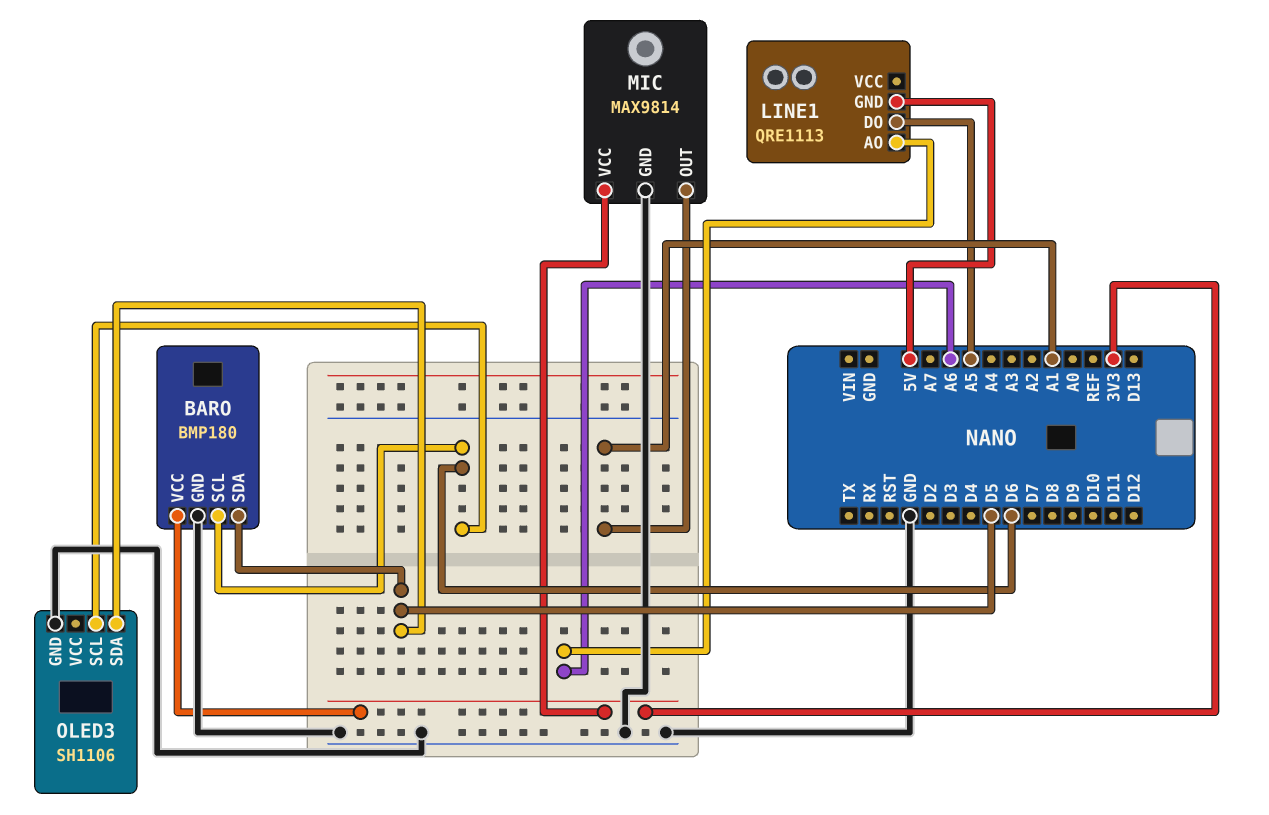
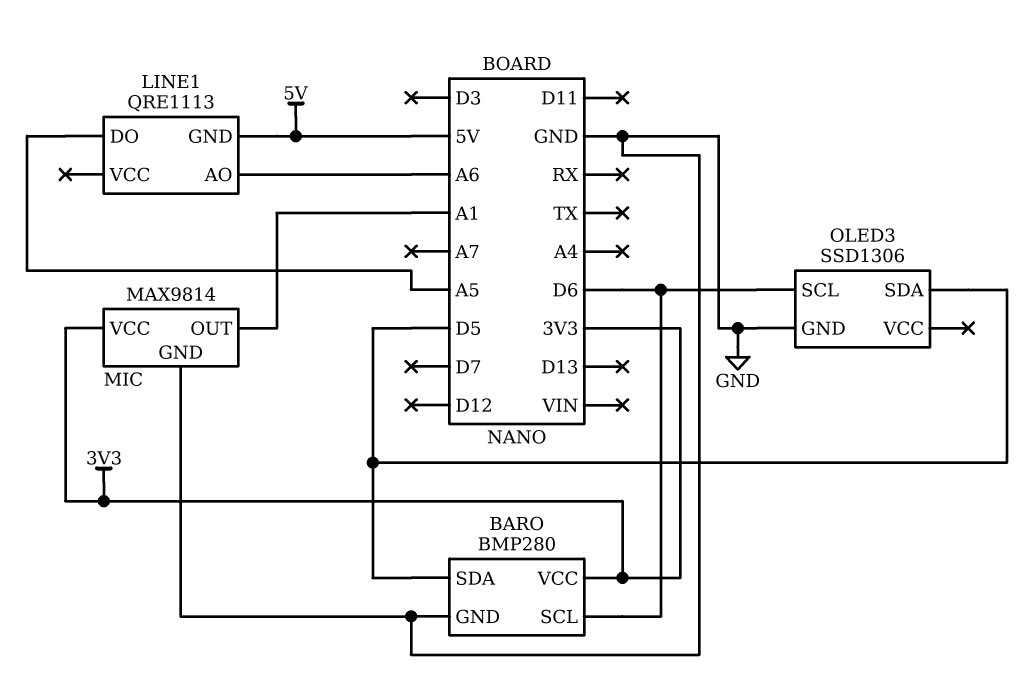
BARO: BMP180 -> BMP280
OLED3: SH1106 -> SSD1306

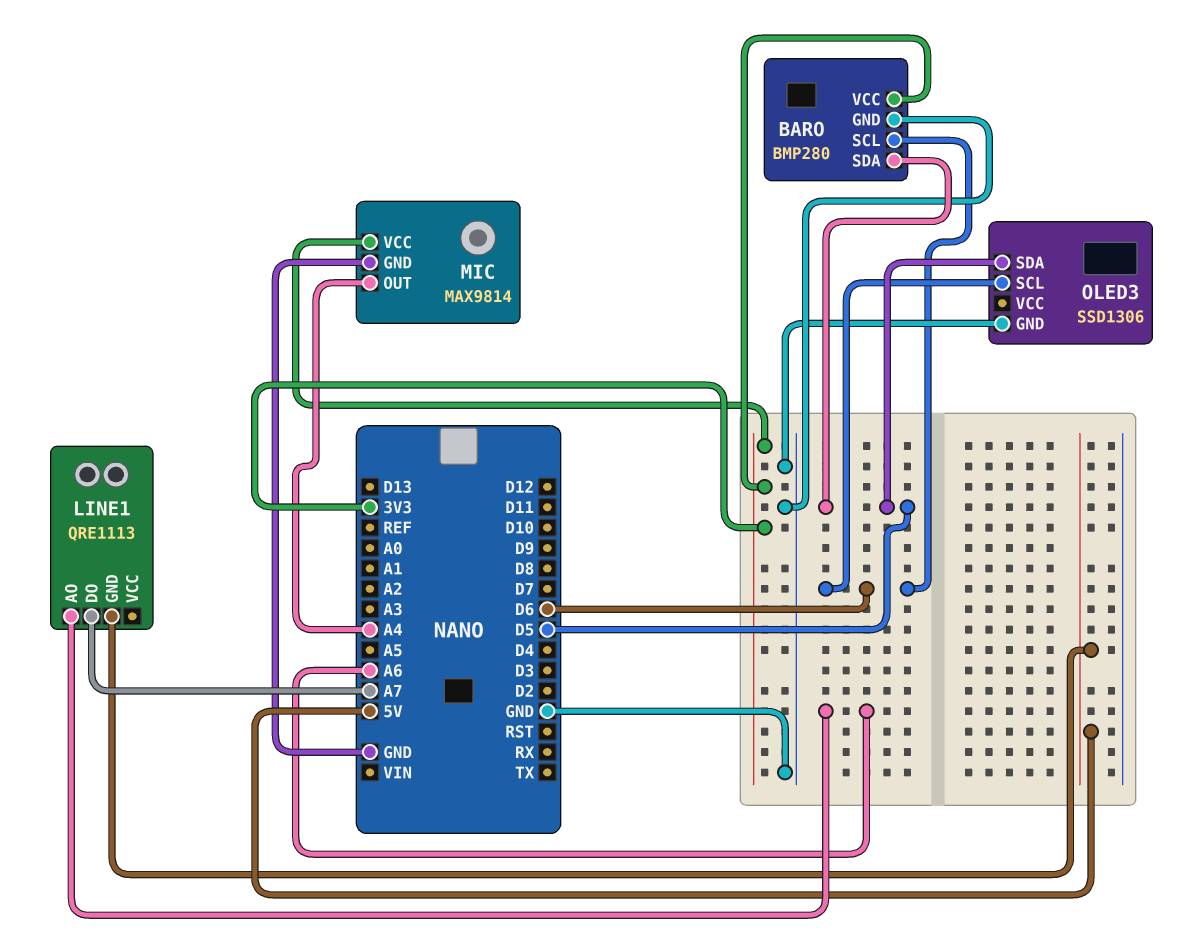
LINE1 pin DO: A5 -> A7
MIC pin OUT: A1 -> A4

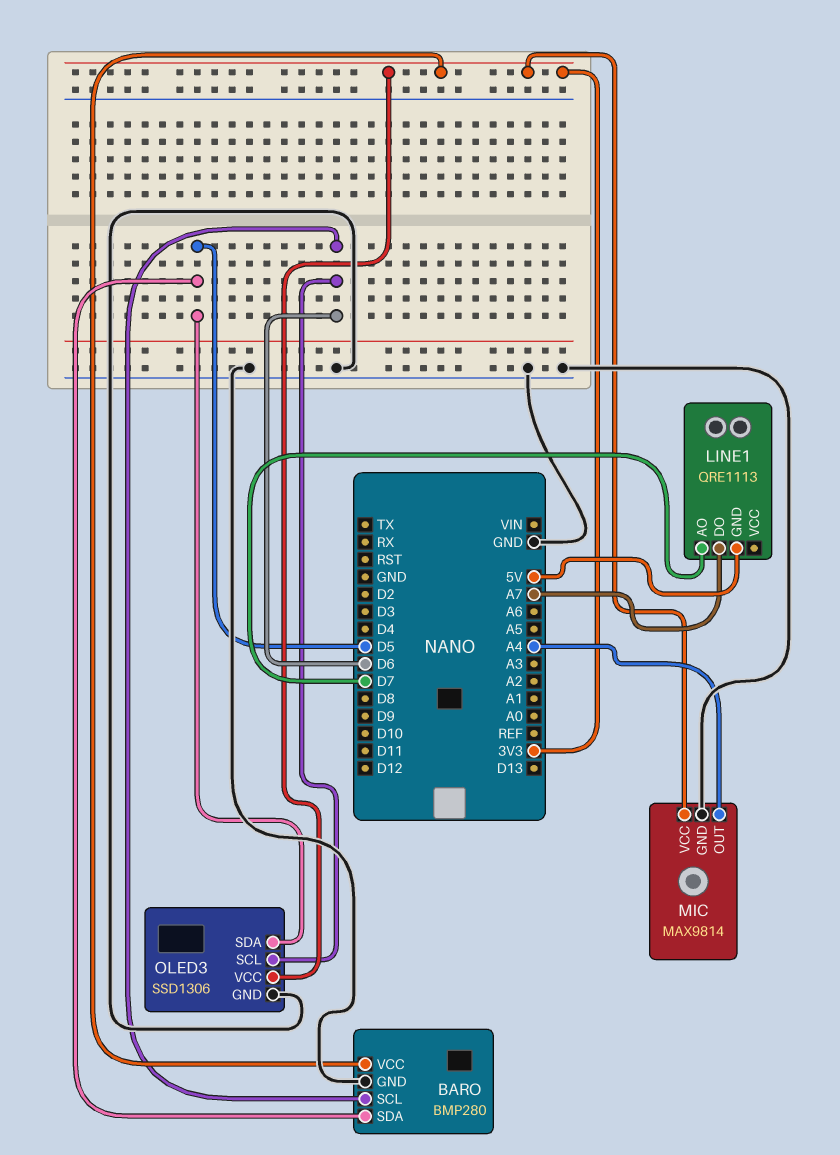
LINE1 pin AO: A6 -> D7
OLED3 pin VCC: none -> 3V3

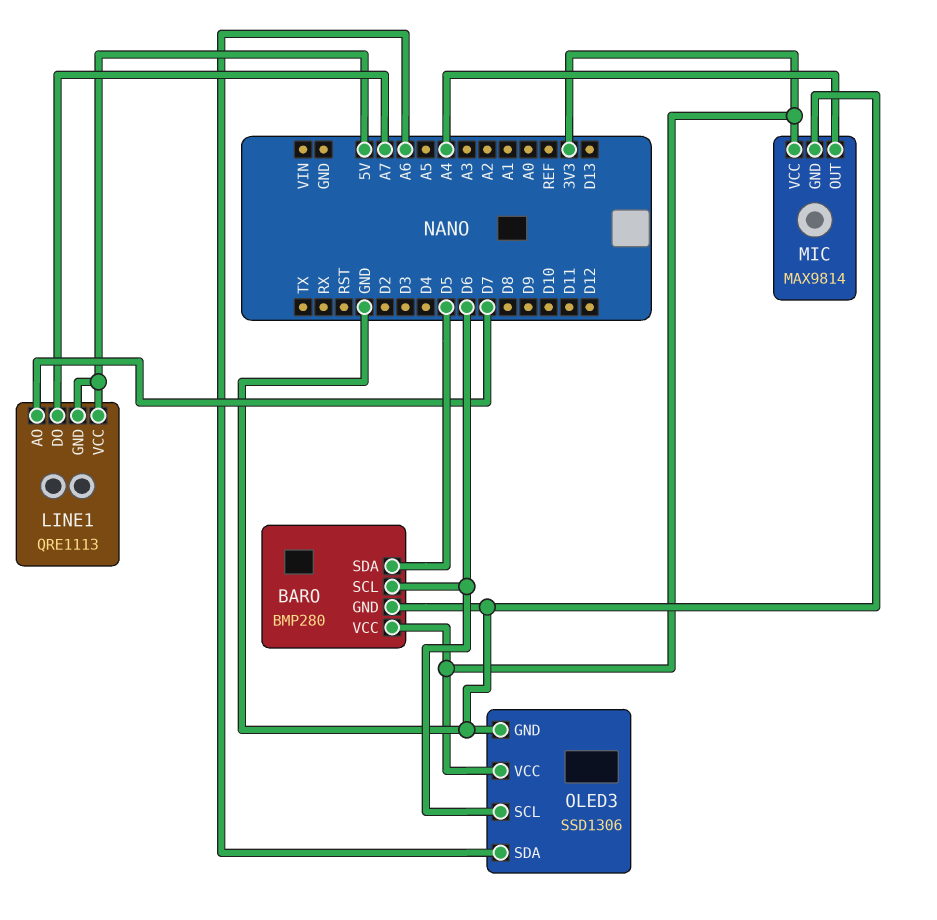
LINE1 pin VCC: none -> 5V
OLED3 pin SDA: D5 -> A6

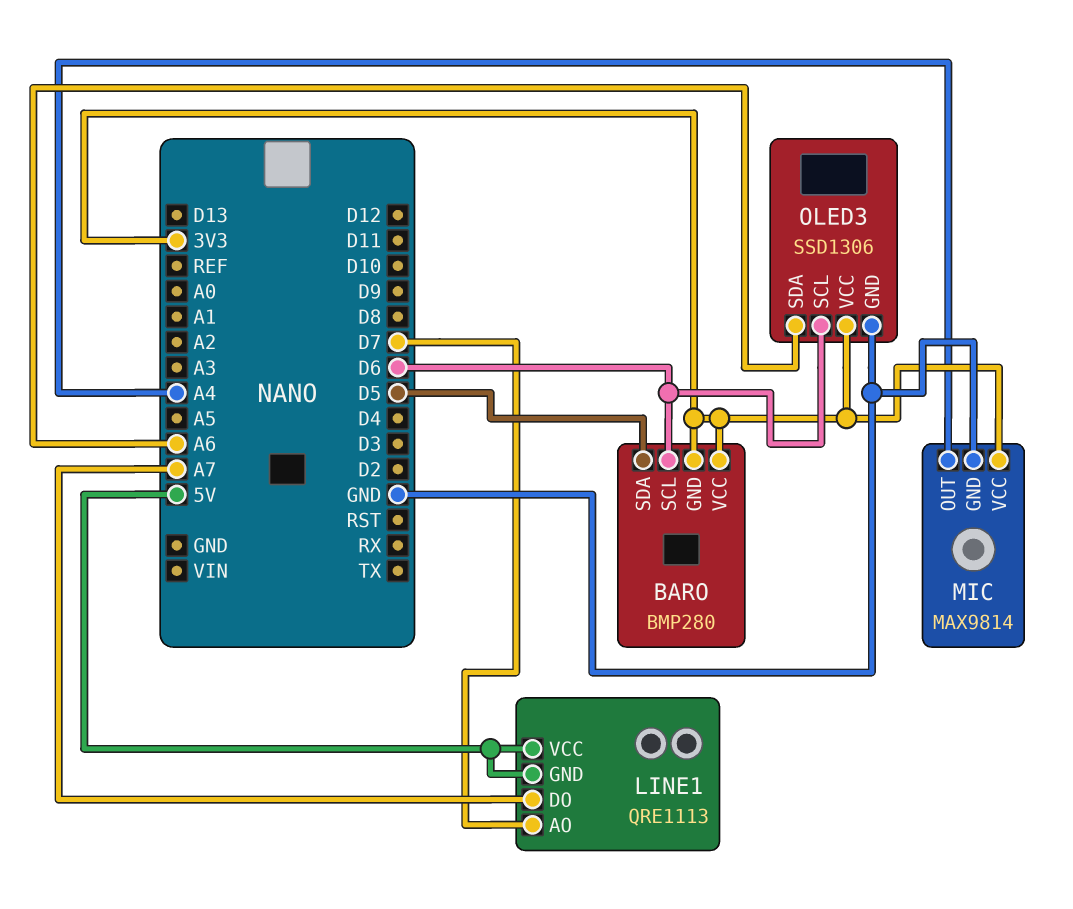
BARO pin GND: GND -> 3V3

